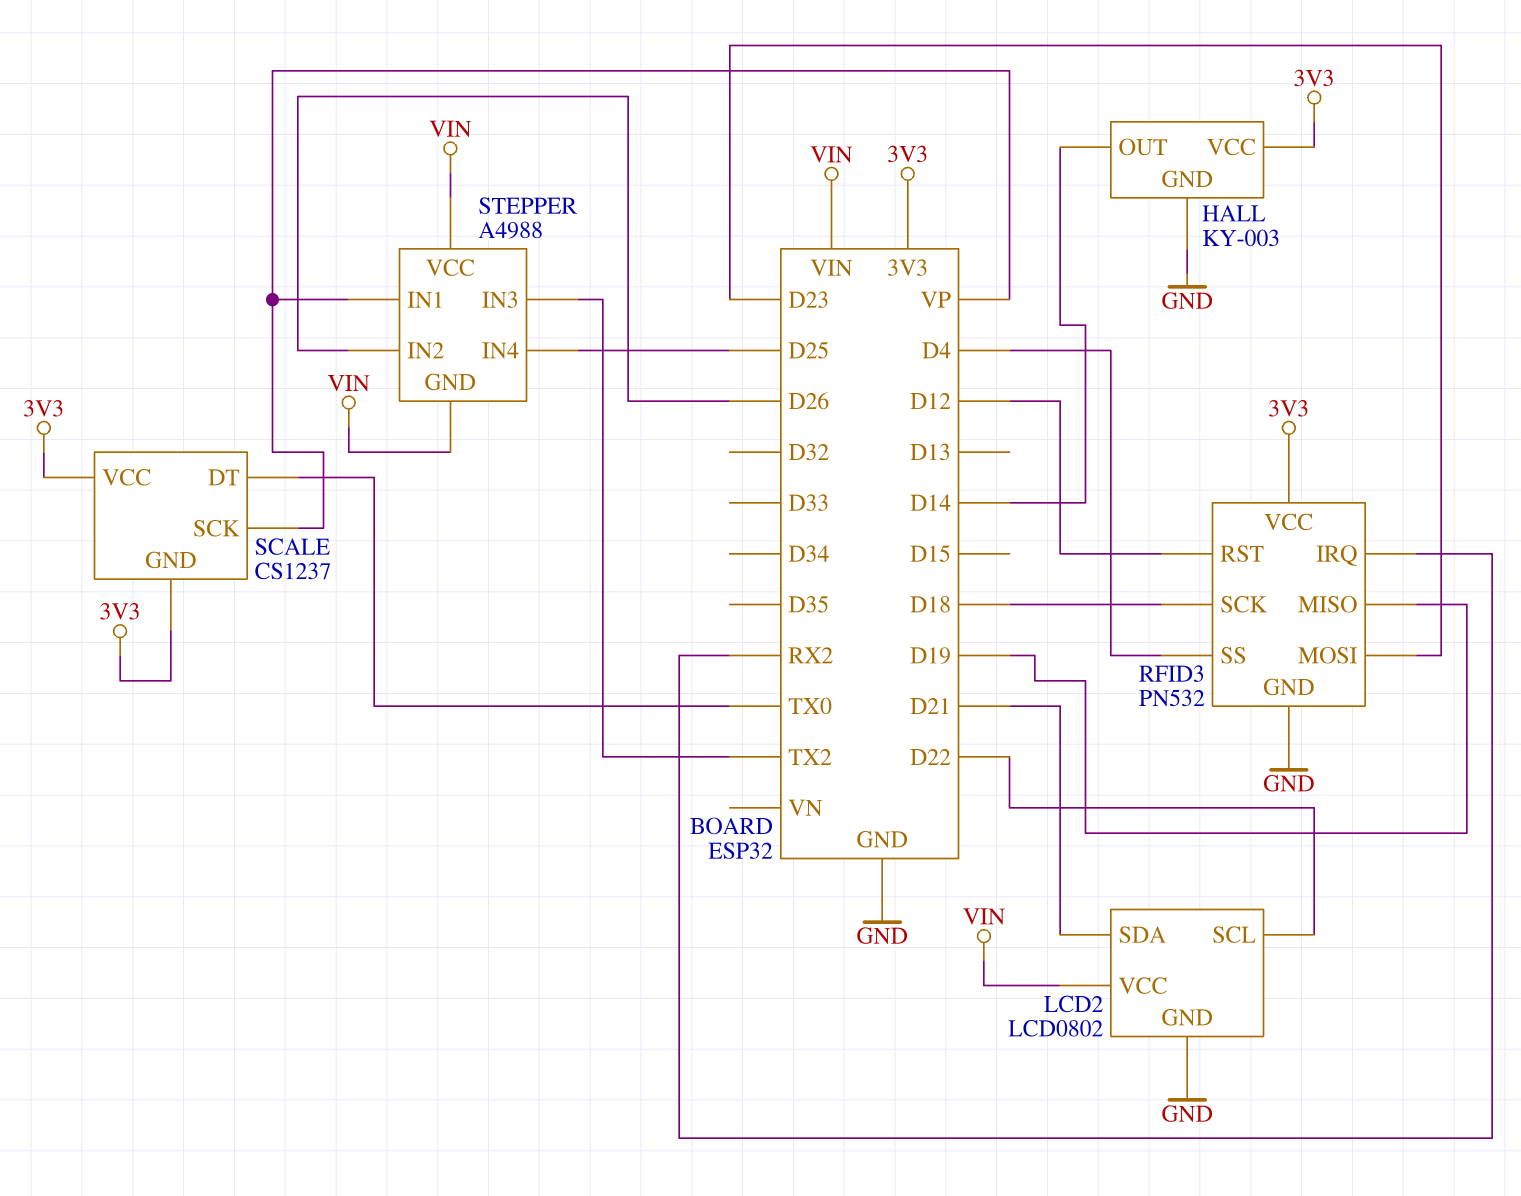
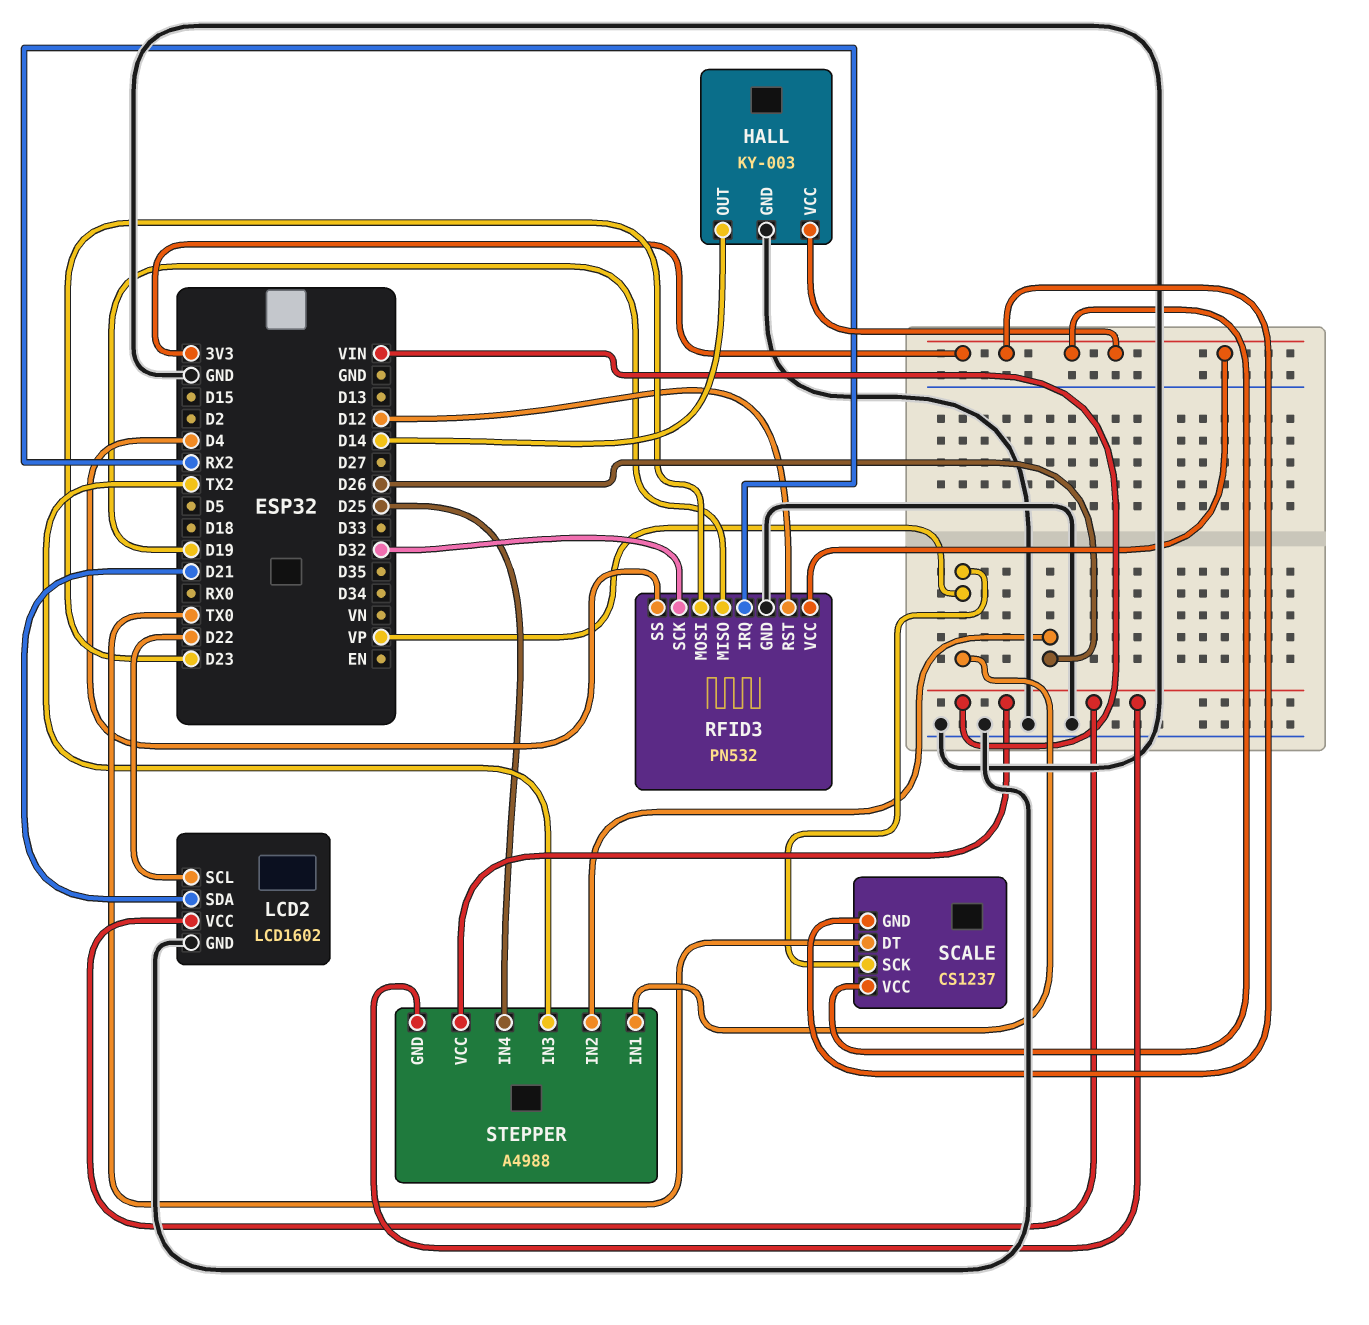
LCD2: LCD0802 -> LCD1602
RFID3 pin SCK: D18 -> D32

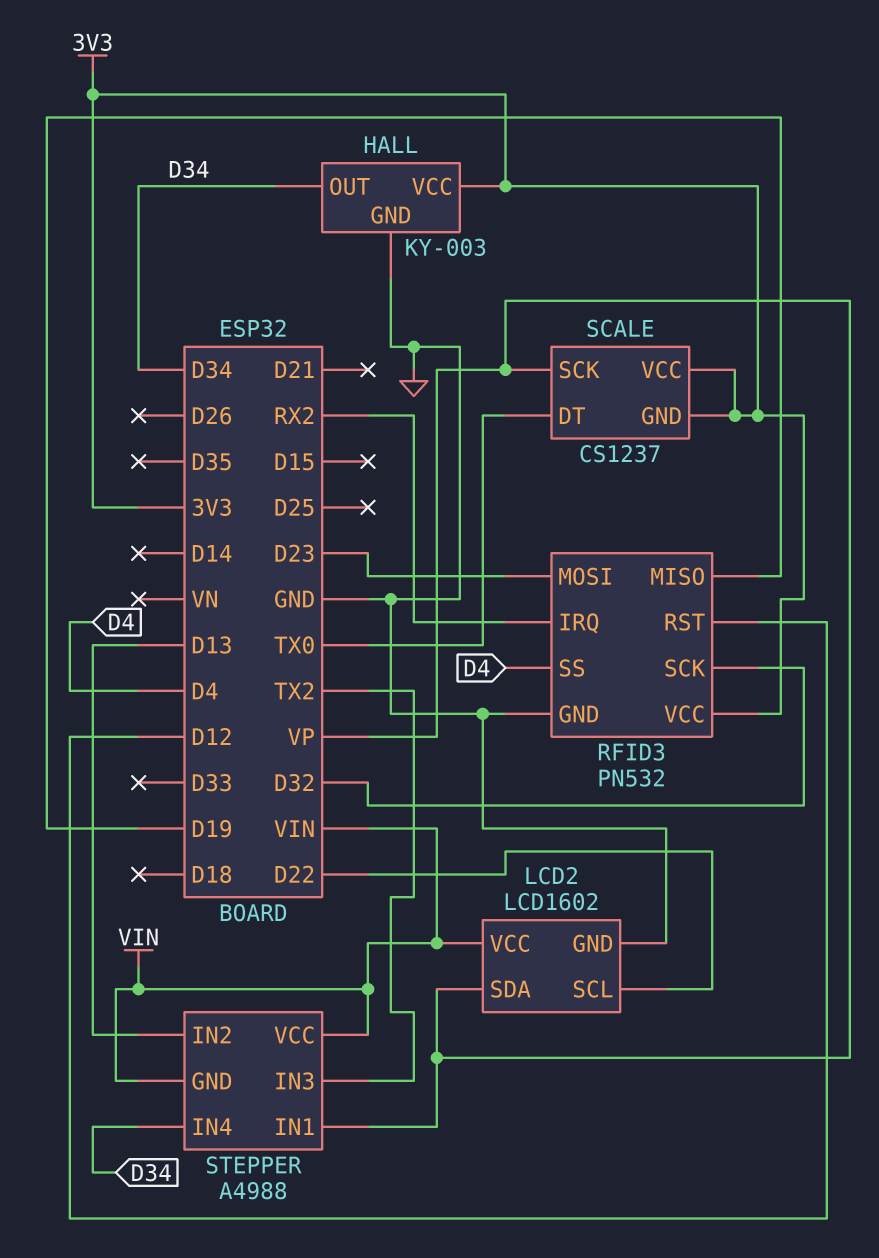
HALL pin OUT: D14 -> D34
LCD2 pin SDA: D21 -> VP
STEPPER pin IN2: D26 -> D13
STEPPER pin IN4: D25 -> D34

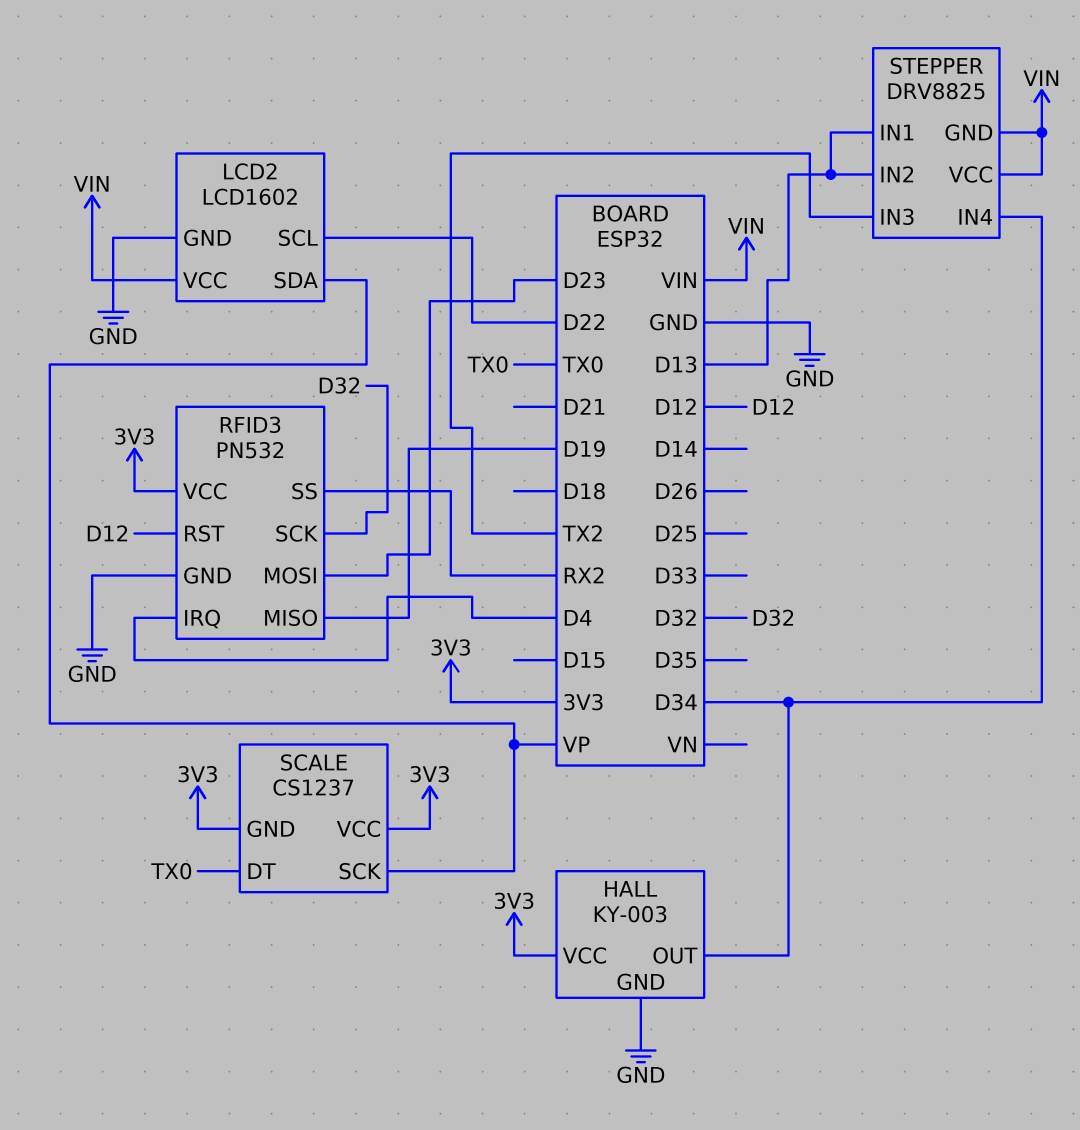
RFID3 pin IRQ: RX2 -> D4
RFID3 pin SS: D4 -> RX2
STEPPER: A4988 -> DRV8825
STEPPER pin IN1: VP -> D13

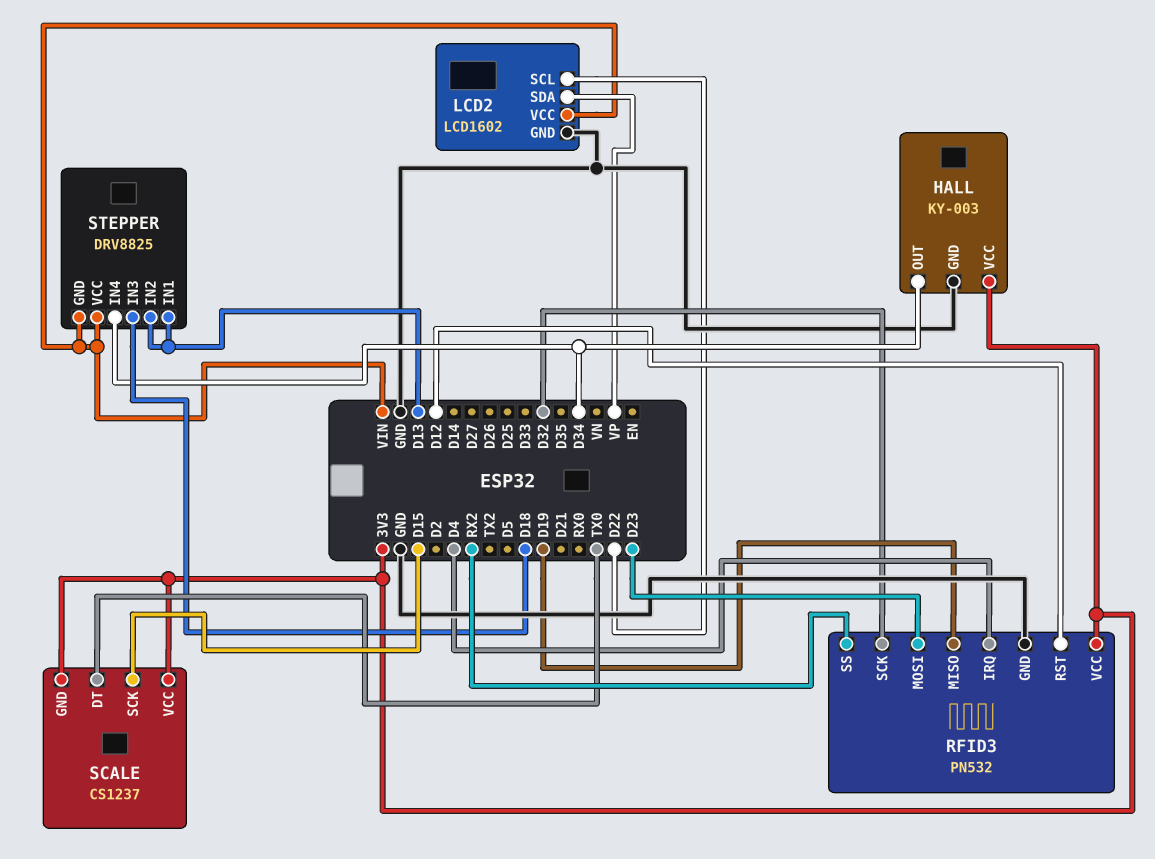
SCALE pin SCK: VP -> D15
STEPPER pin IN3: TX2 -> D18

